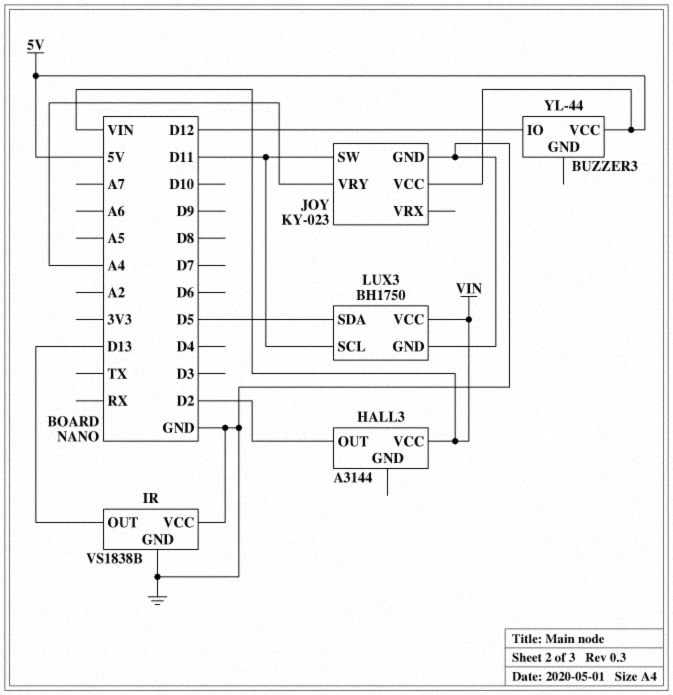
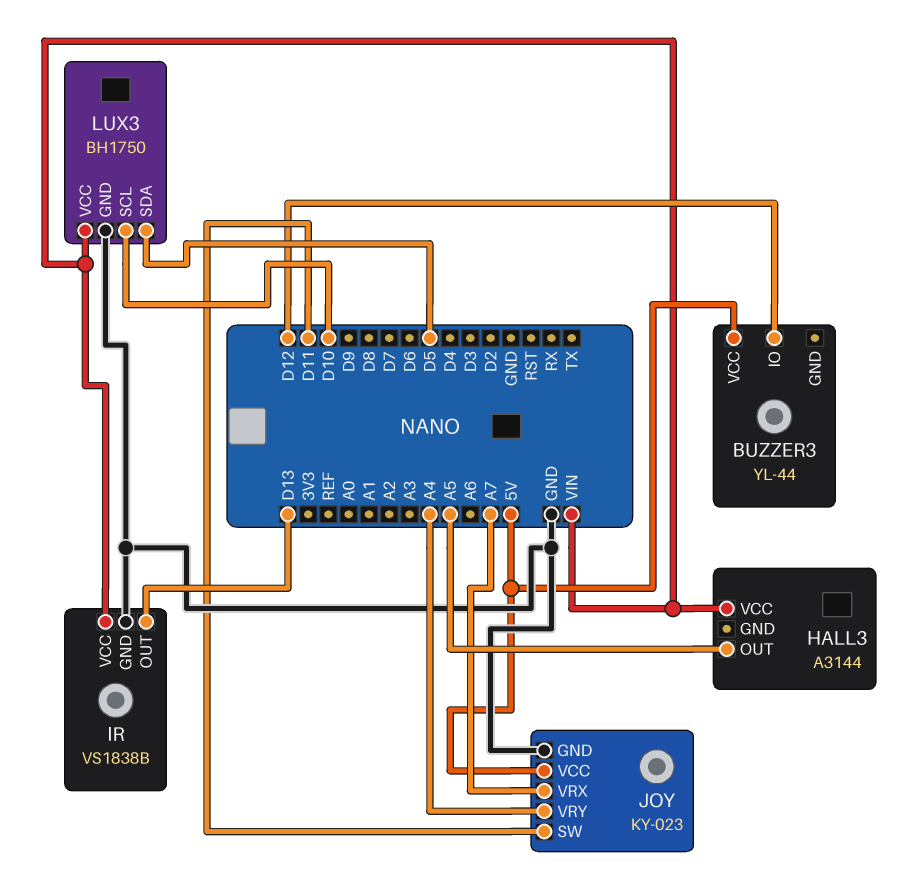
HALL3 pin OUT: D2 -> A5
IR pin VCC: GND -> VIN
JOY pin VRX: none -> A7
LUX3 pin SCL: D11 -> D10

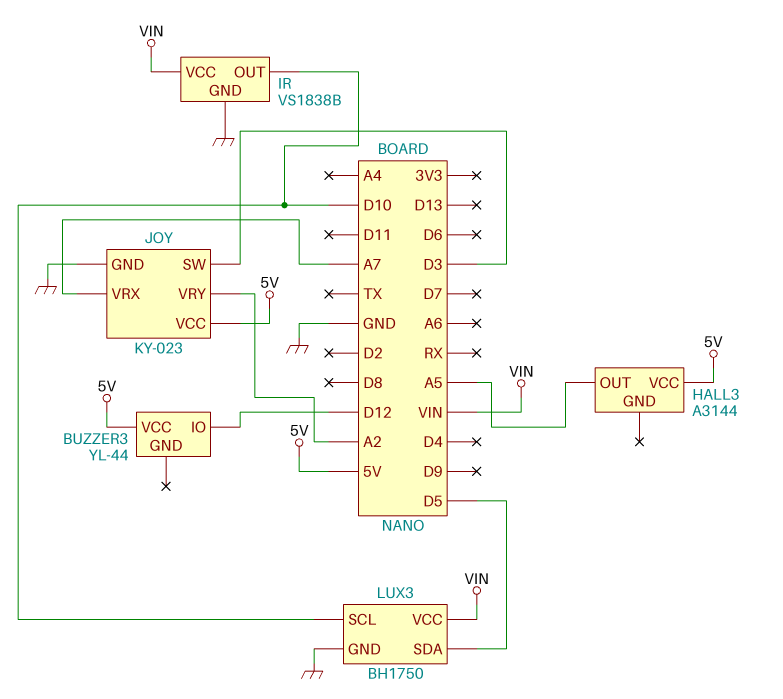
HALL3 pin VCC: VIN -> 5V
IR pin OUT: D13 -> D10
JOY pin SW: D11 -> D3
JOY pin VRY: A4 -> A2

